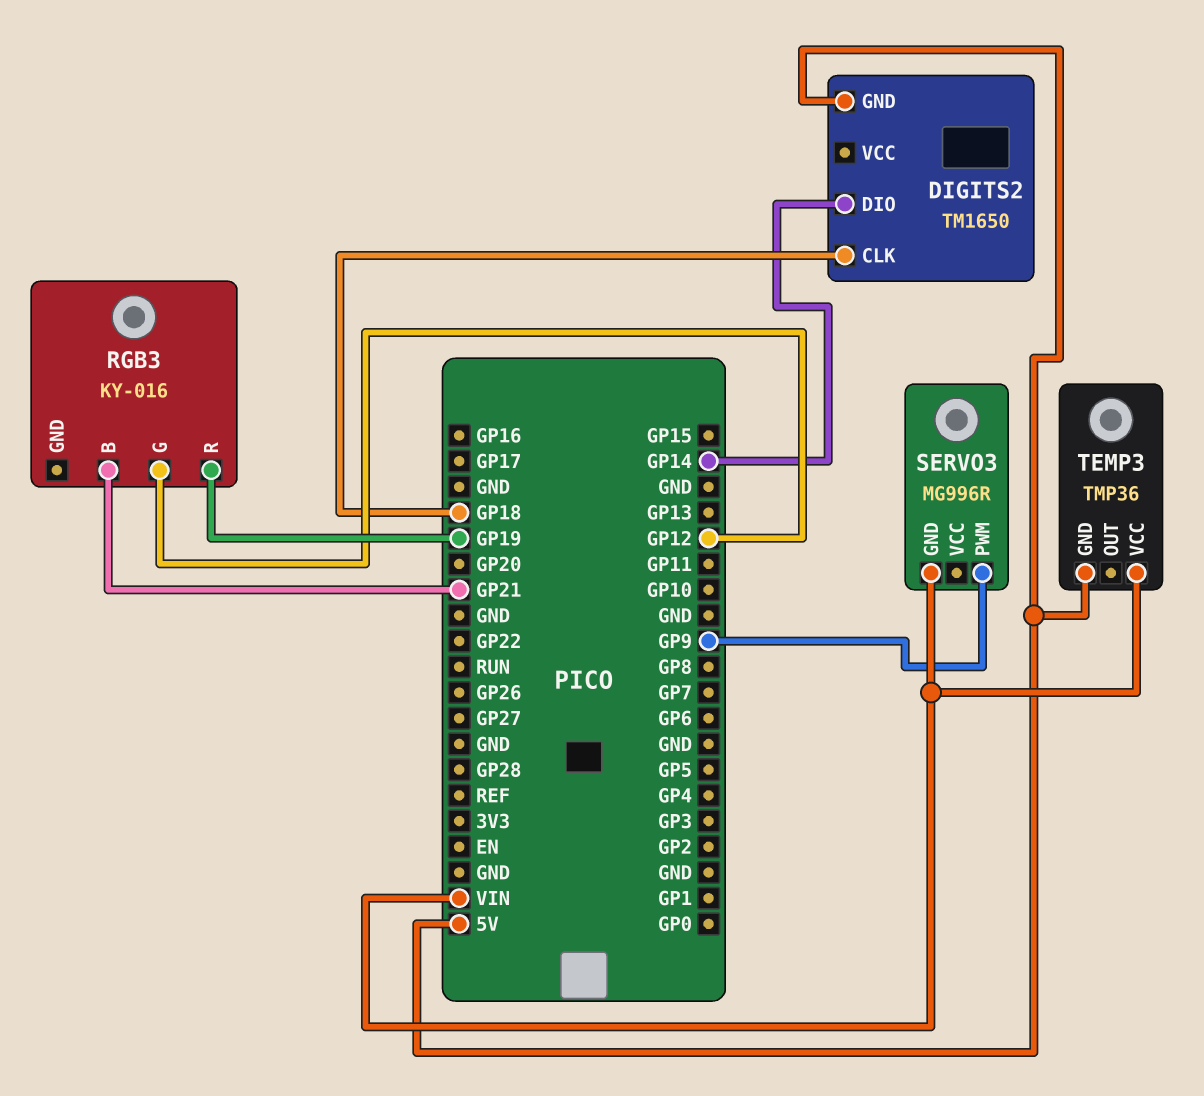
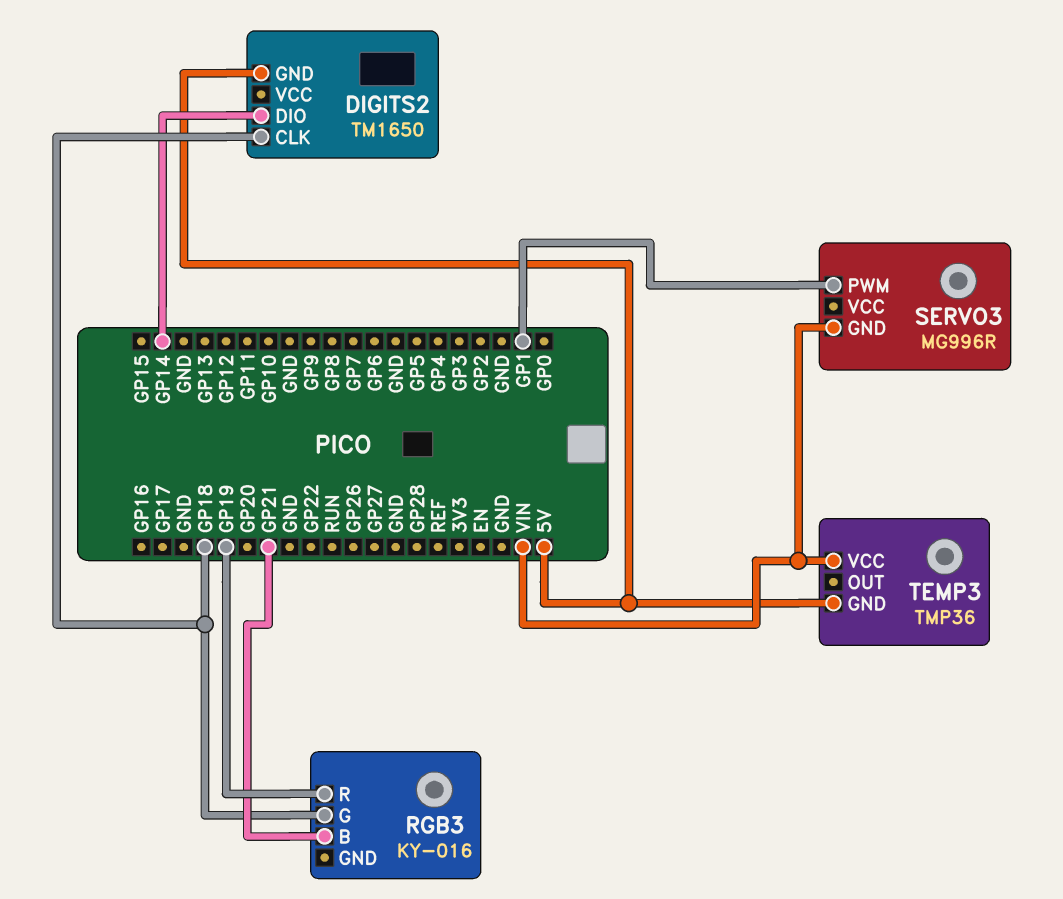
RGB3 pin G: GP12 -> GP18
SERVO3 pin PWM: GP9 -> GP1

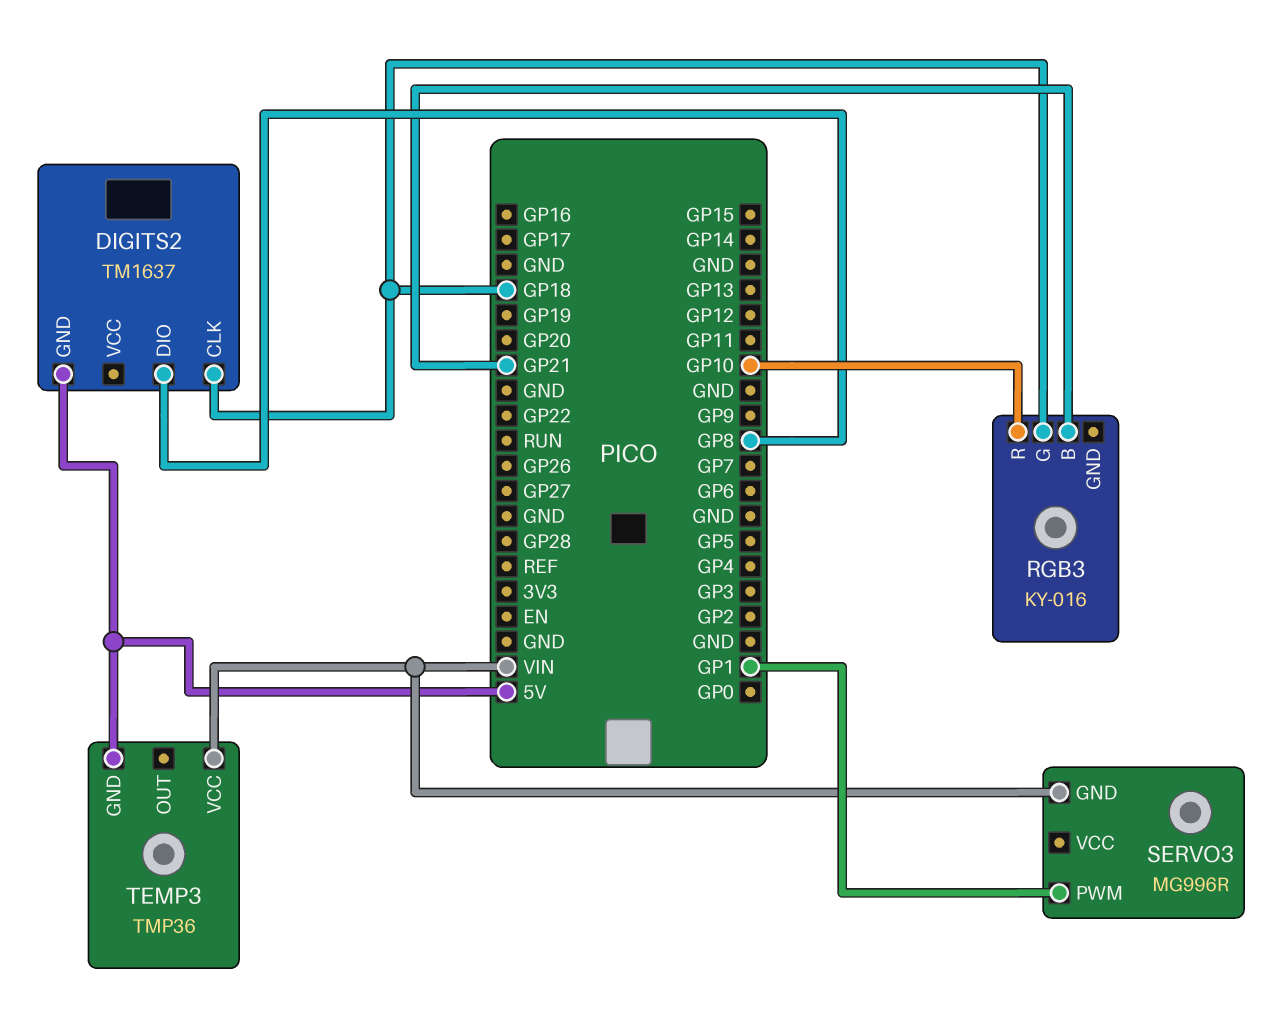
DIGITS2: TM1650 -> TM1637
DIGITS2 pin DIO: GP14 -> GP8
RGB3 pin R: GP19 -> GP10

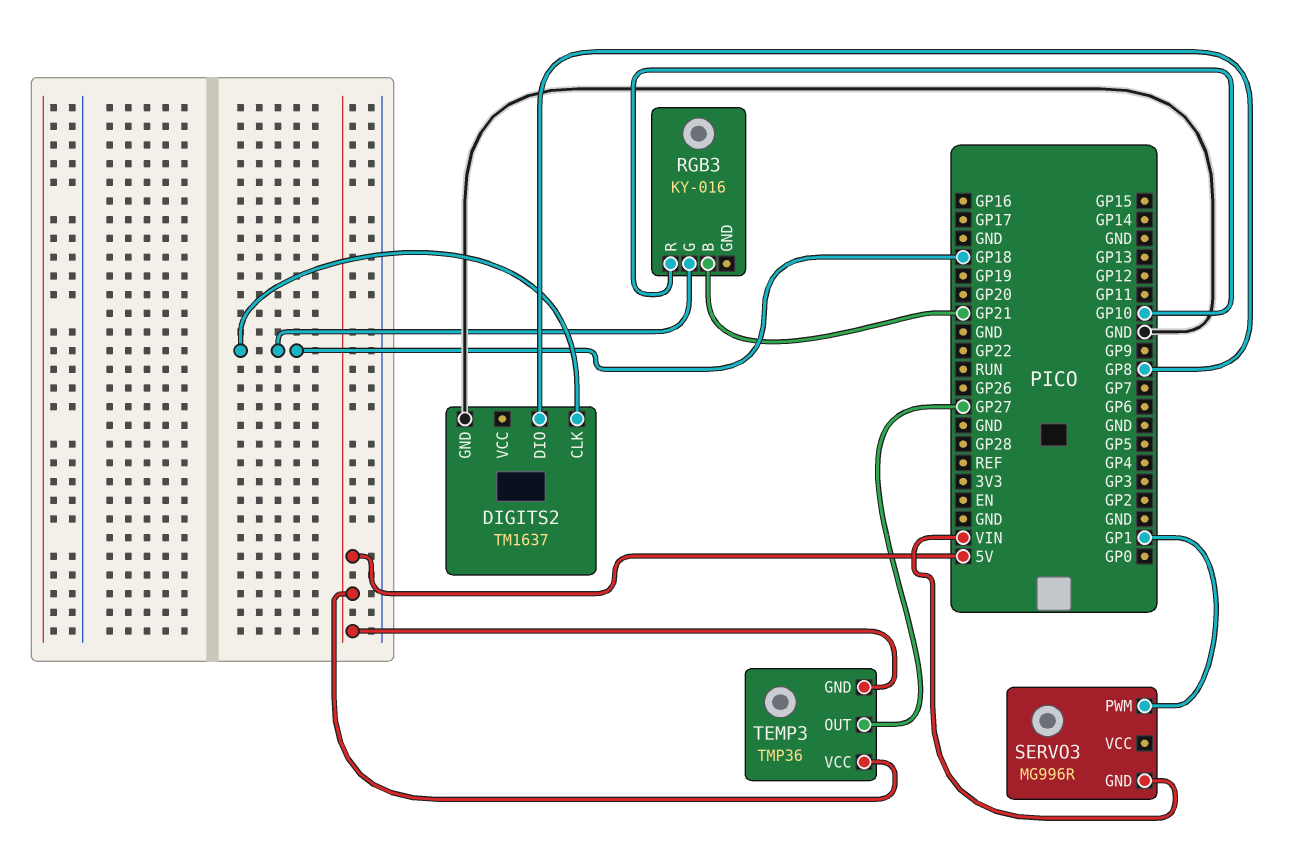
DIGITS2 pin GND: 5V -> GND
TEMP3 pin OUT: none -> GP27
TEMP3 pin VCC: VIN -> 5V

